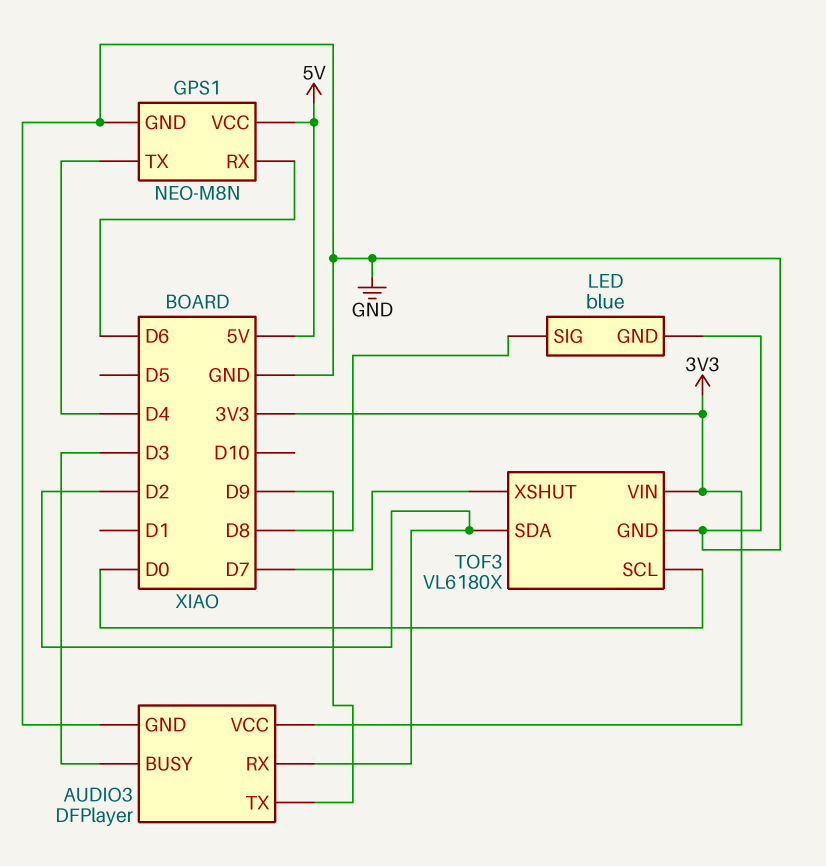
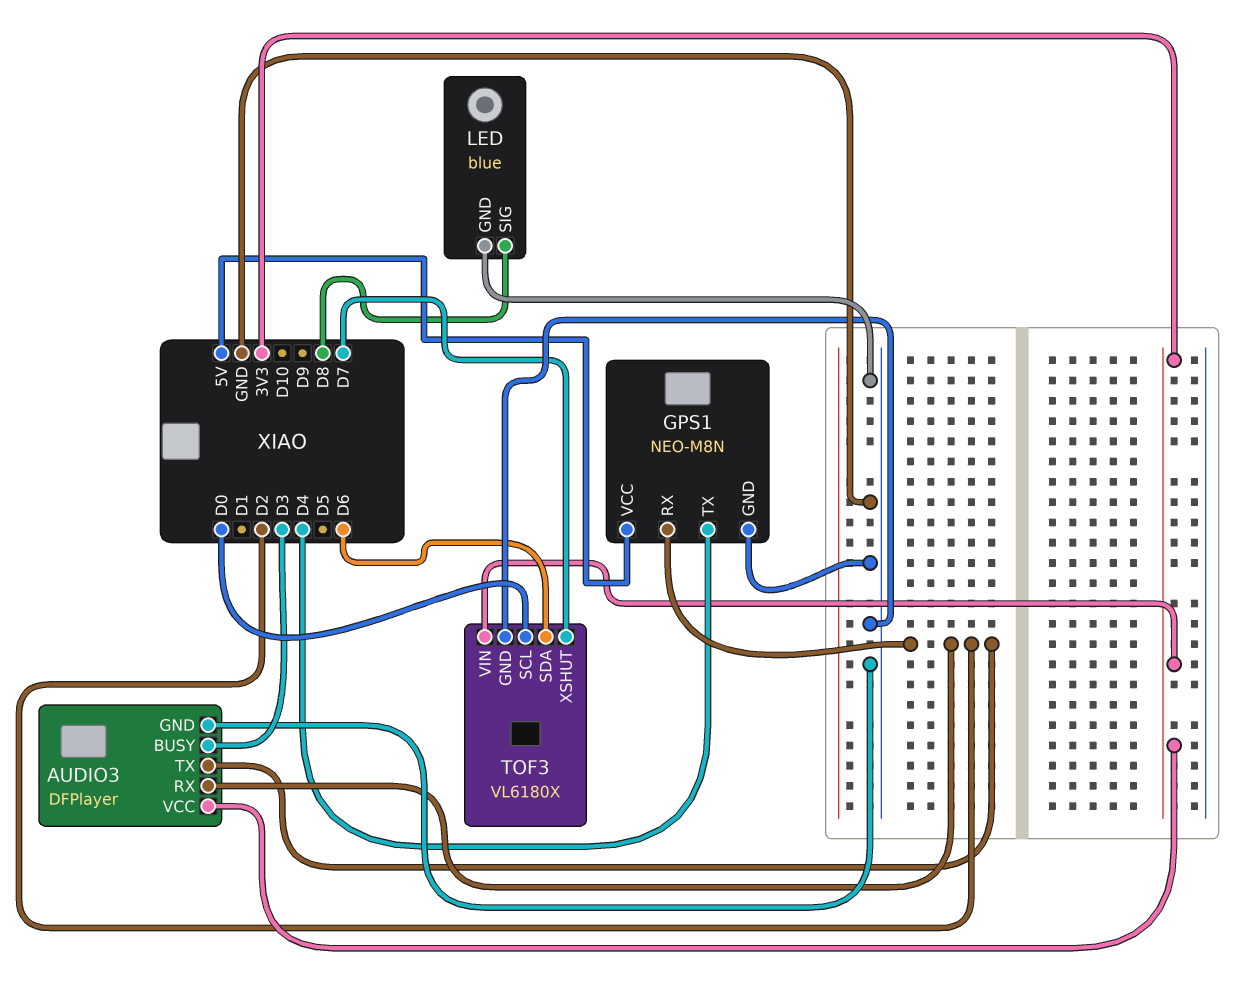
AUDIO3 pin TX: D9 -> D2
GPS1 pin RX: D6 -> D2
TOF3 pin SDA: D2 -> D6

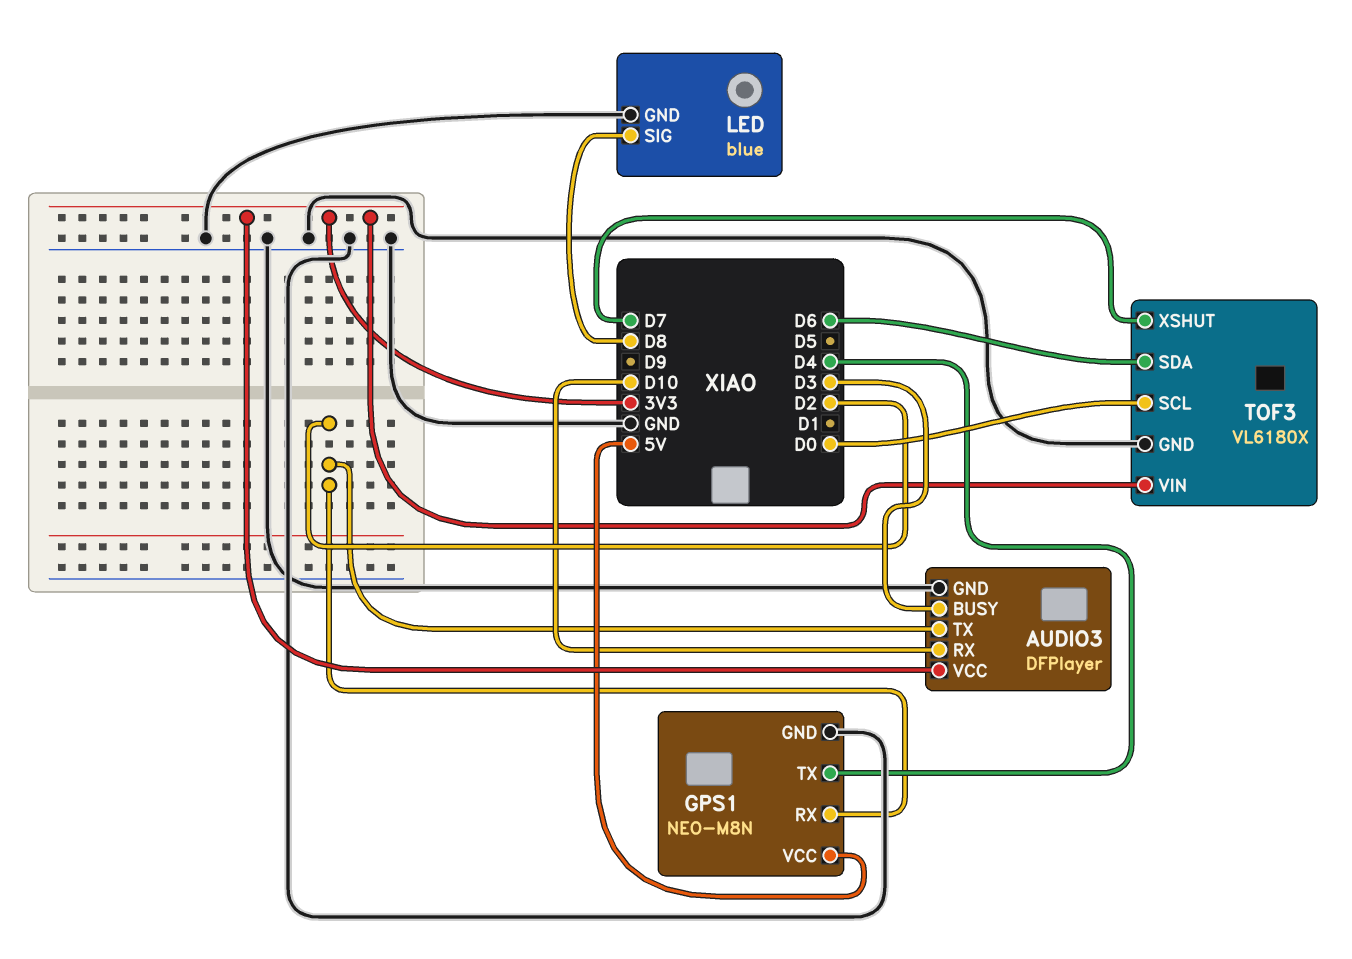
AUDIO3 pin RX: D2 -> D10

